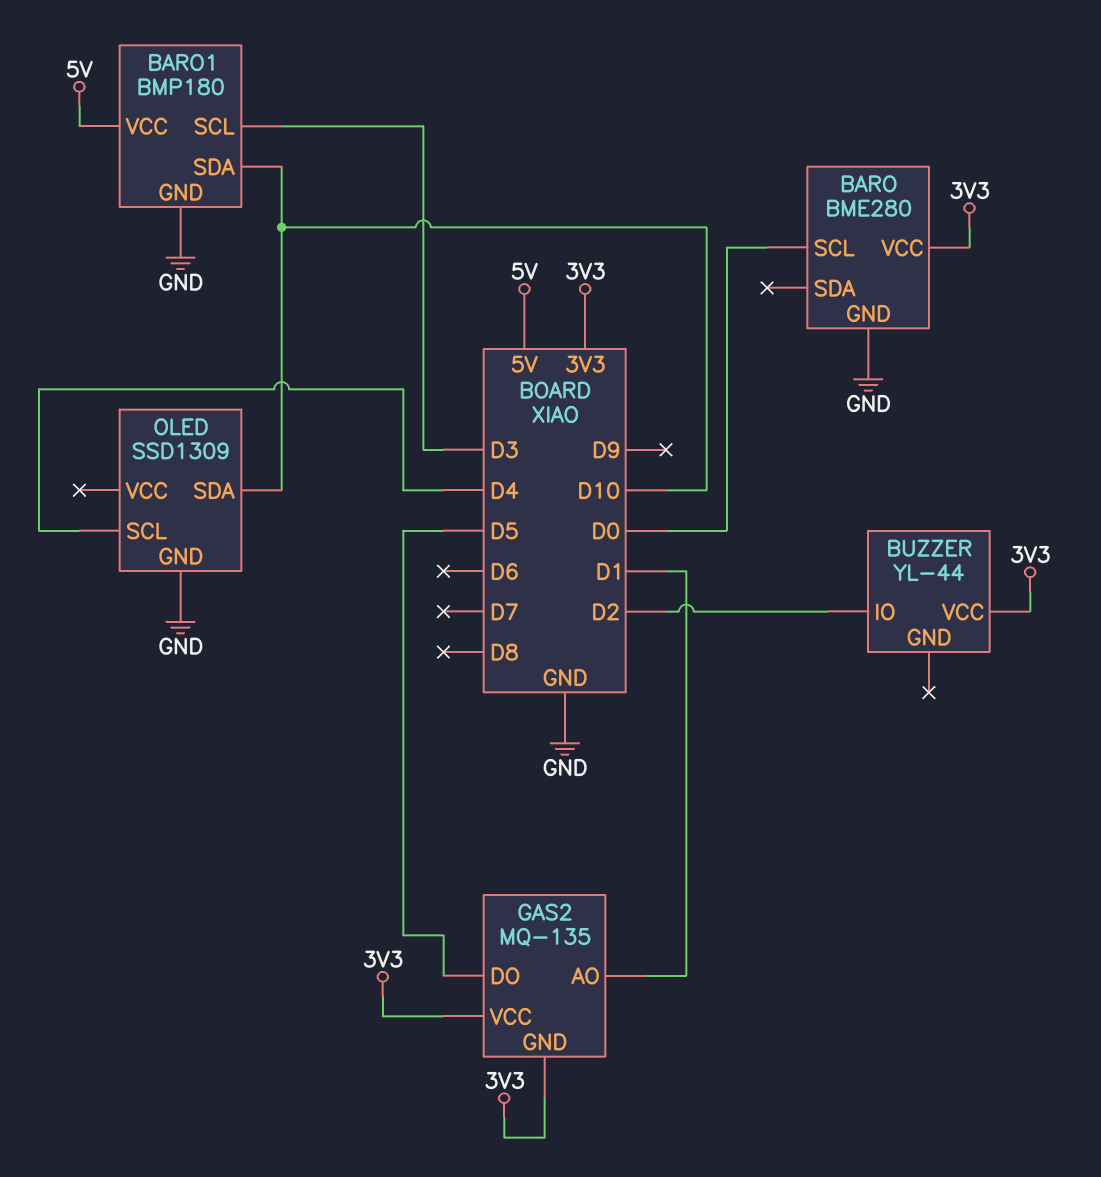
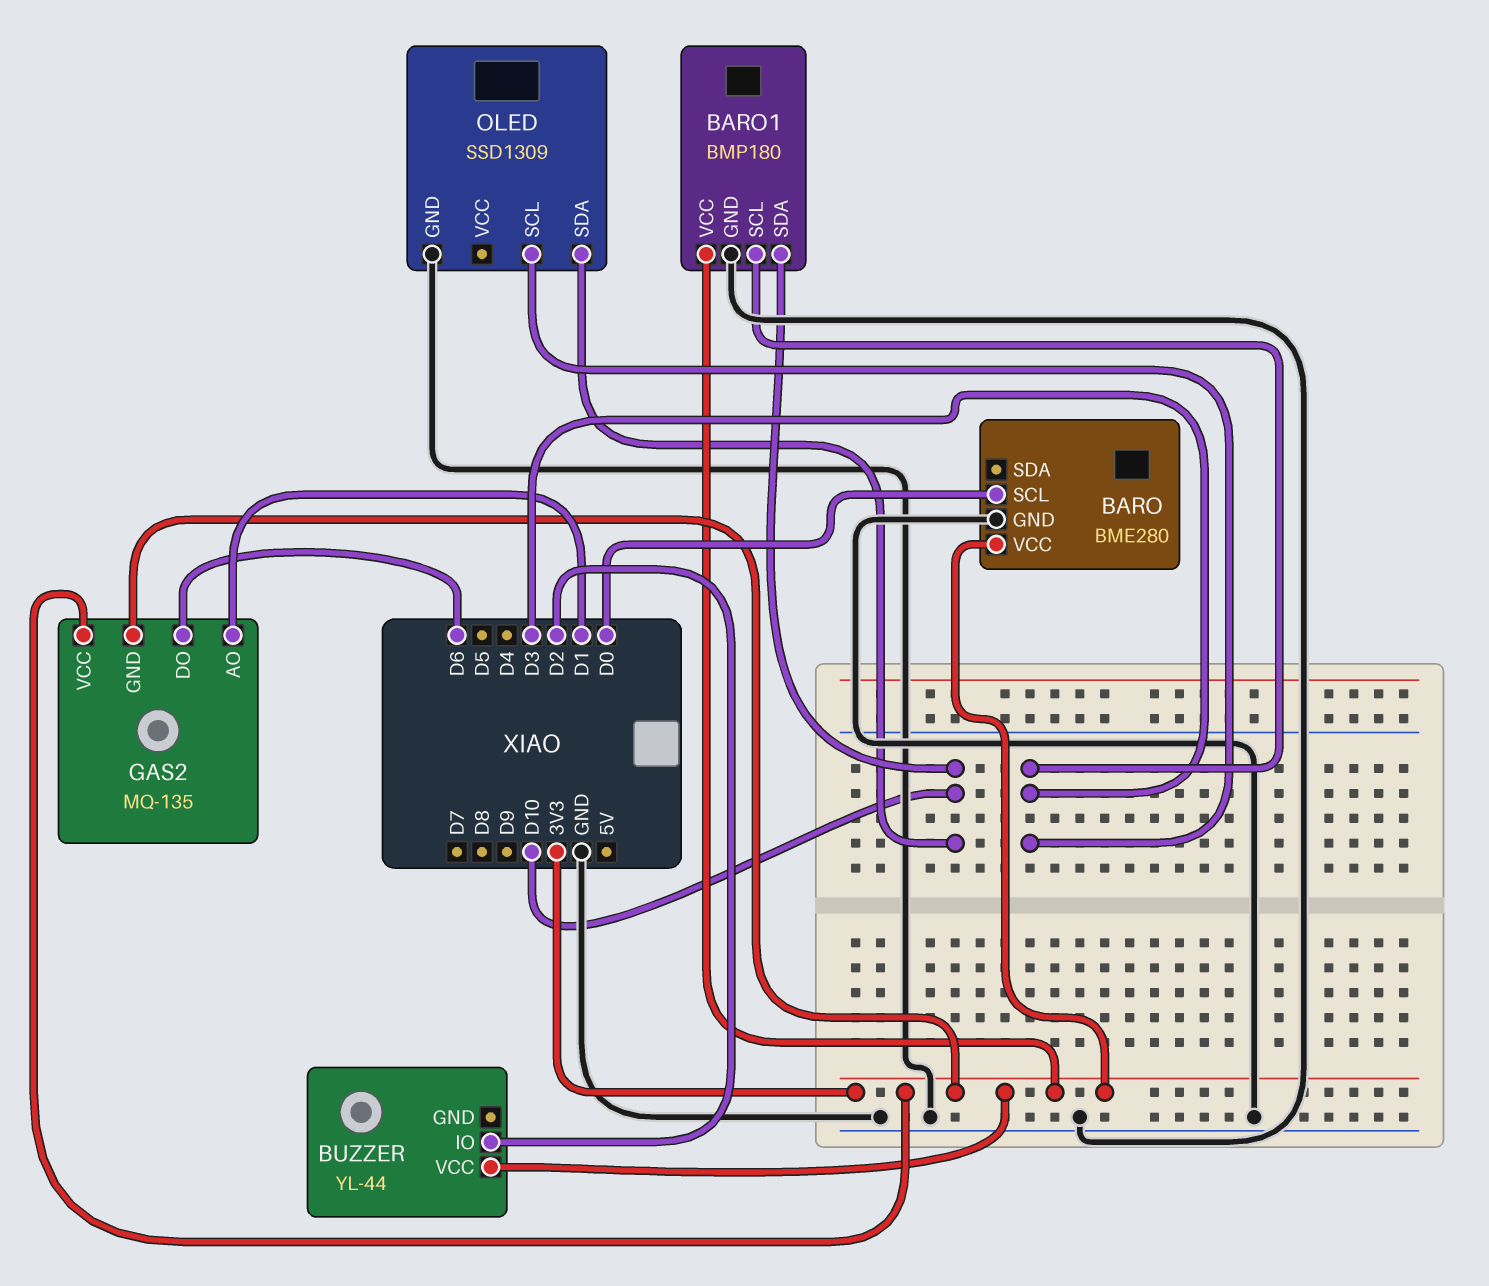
BARO1 pin VCC: 5V -> 3V3
GAS2 pin DO: D5 -> D6
OLED pin SCL: D4 -> D3

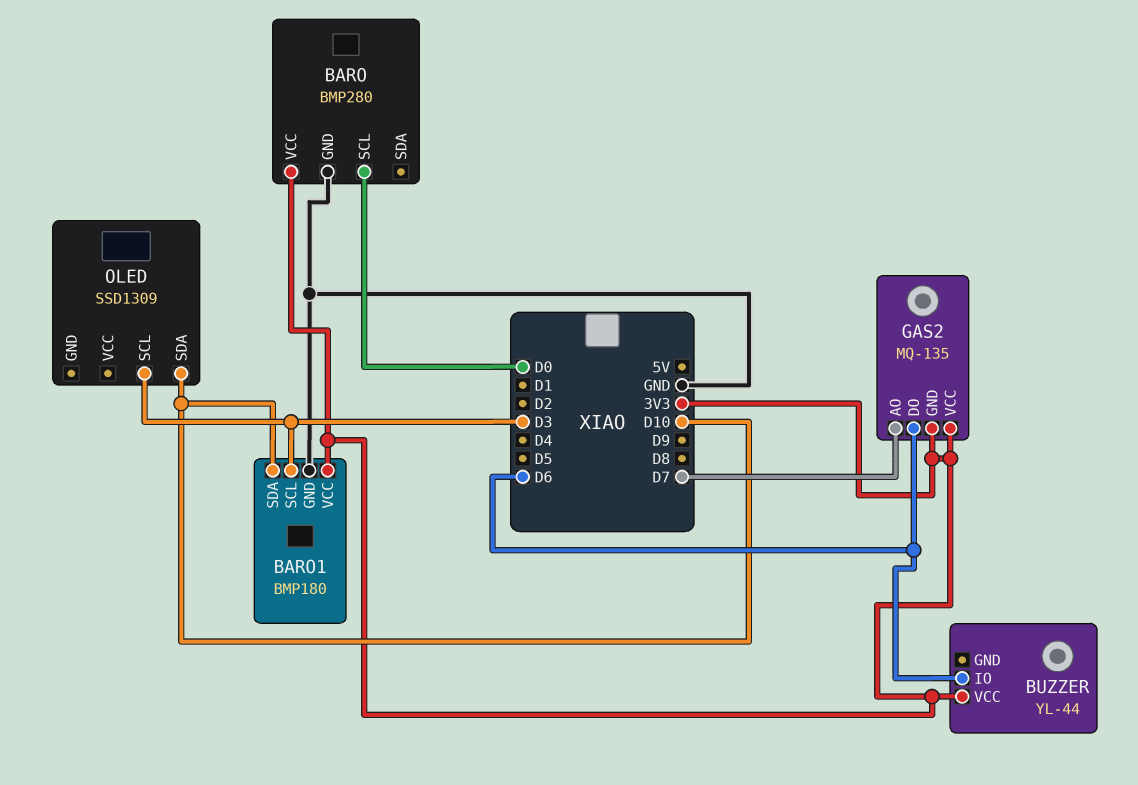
BARO: BME280 -> BMP280
BUZZER pin IO: D2 -> D6
GAS2 pin AO: D1 -> D7
OLED pin GND: GND -> none

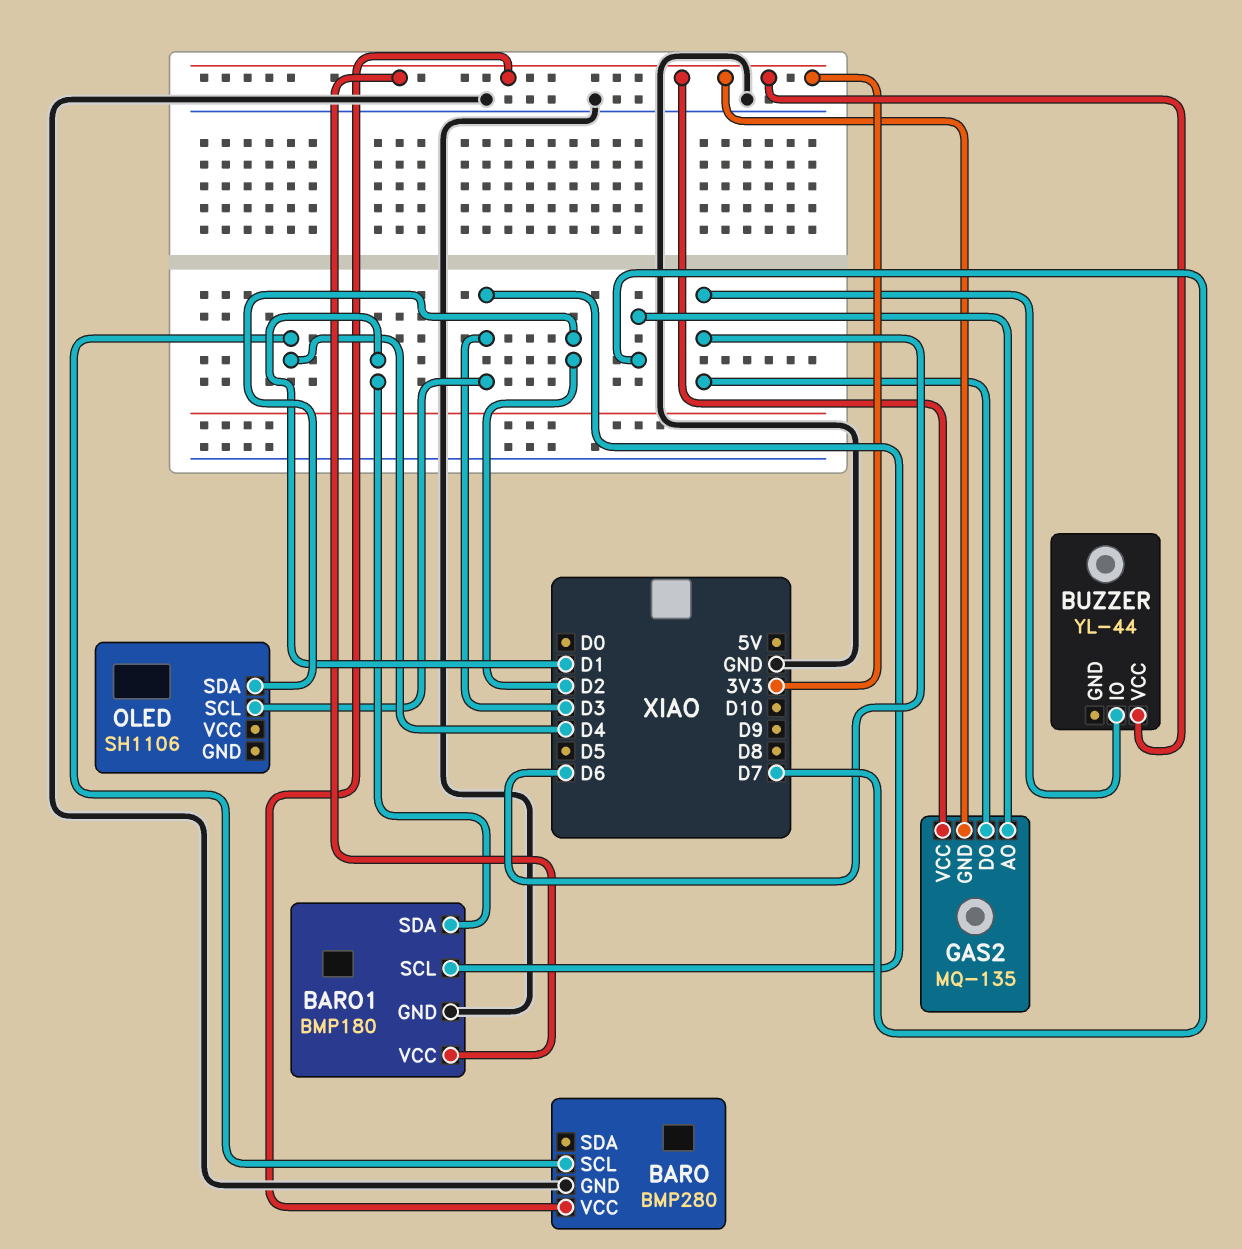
BARO pin SCL: D0 -> D4
BARO1 pin SDA: D10 -> D1
OLED: SSD1309 -> SH1106
OLED pin SDA: D10 -> D2

